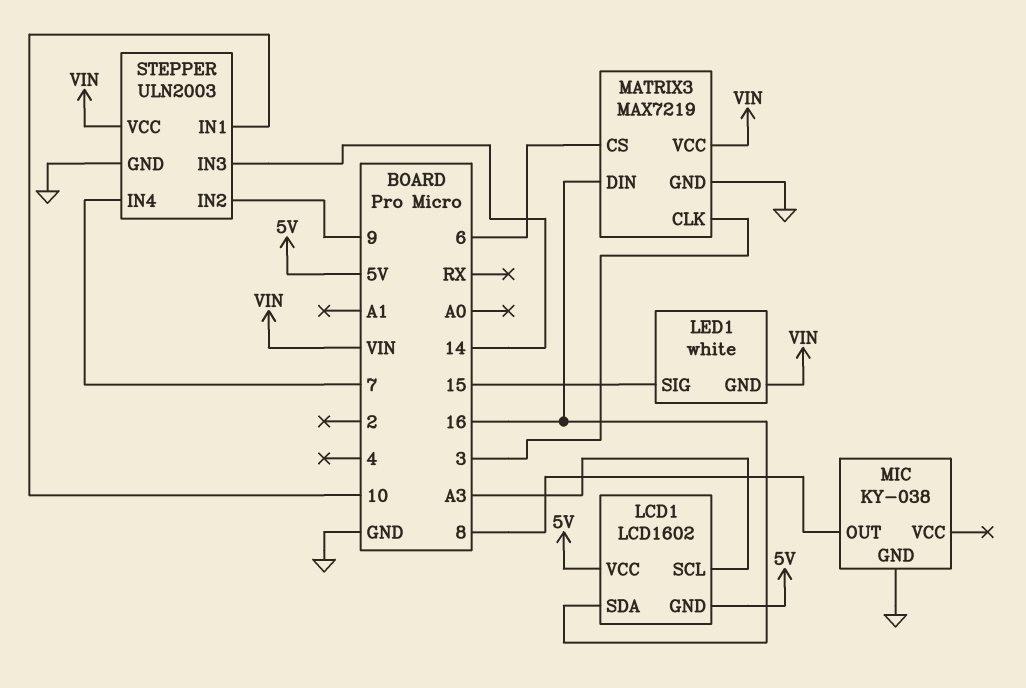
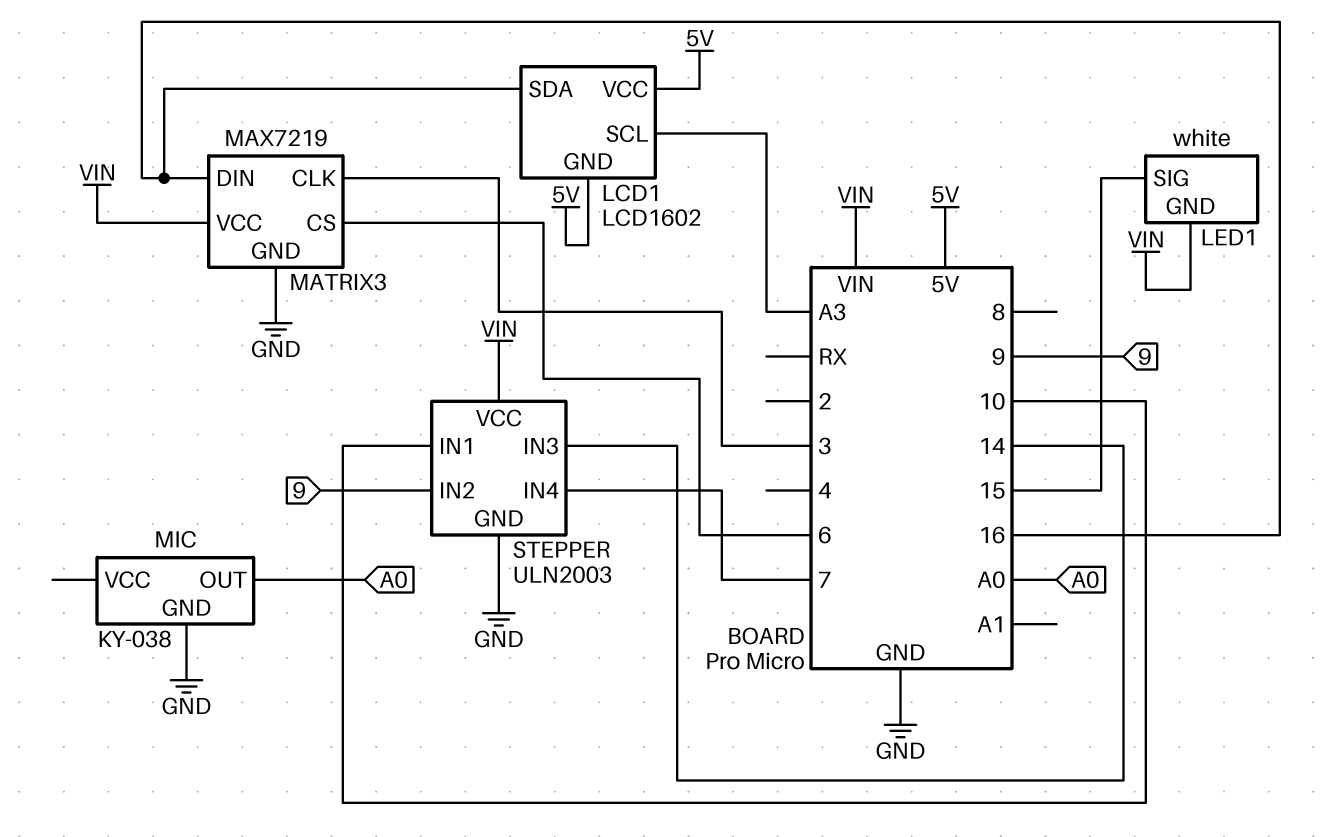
MIC pin OUT: 8 -> A0

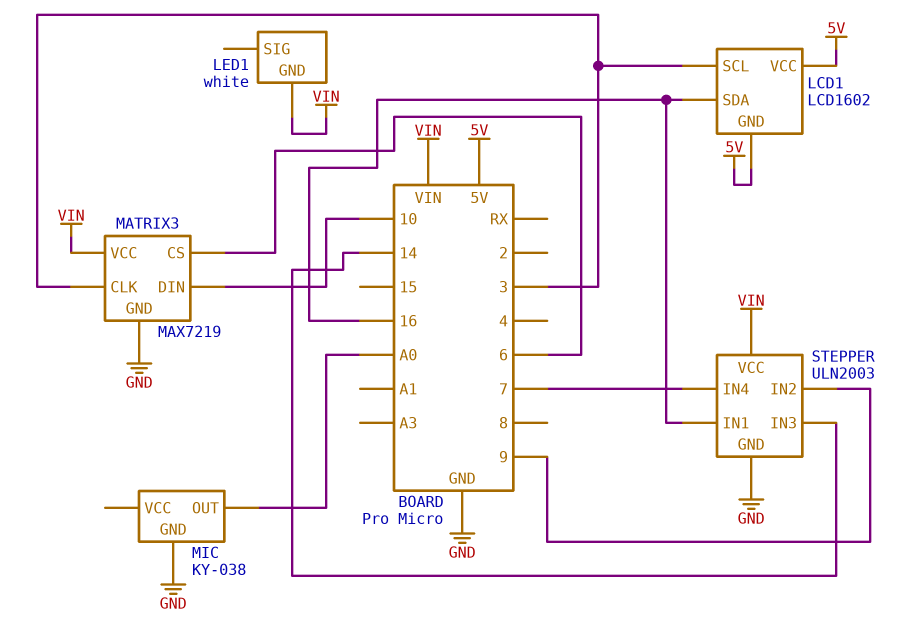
LCD1 pin SCL: A3 -> 3
LED1 pin SIG: 15 -> none
MATRIX3 pin DIN: 16 -> 10
STEPPER pin IN1: 10 -> 16

